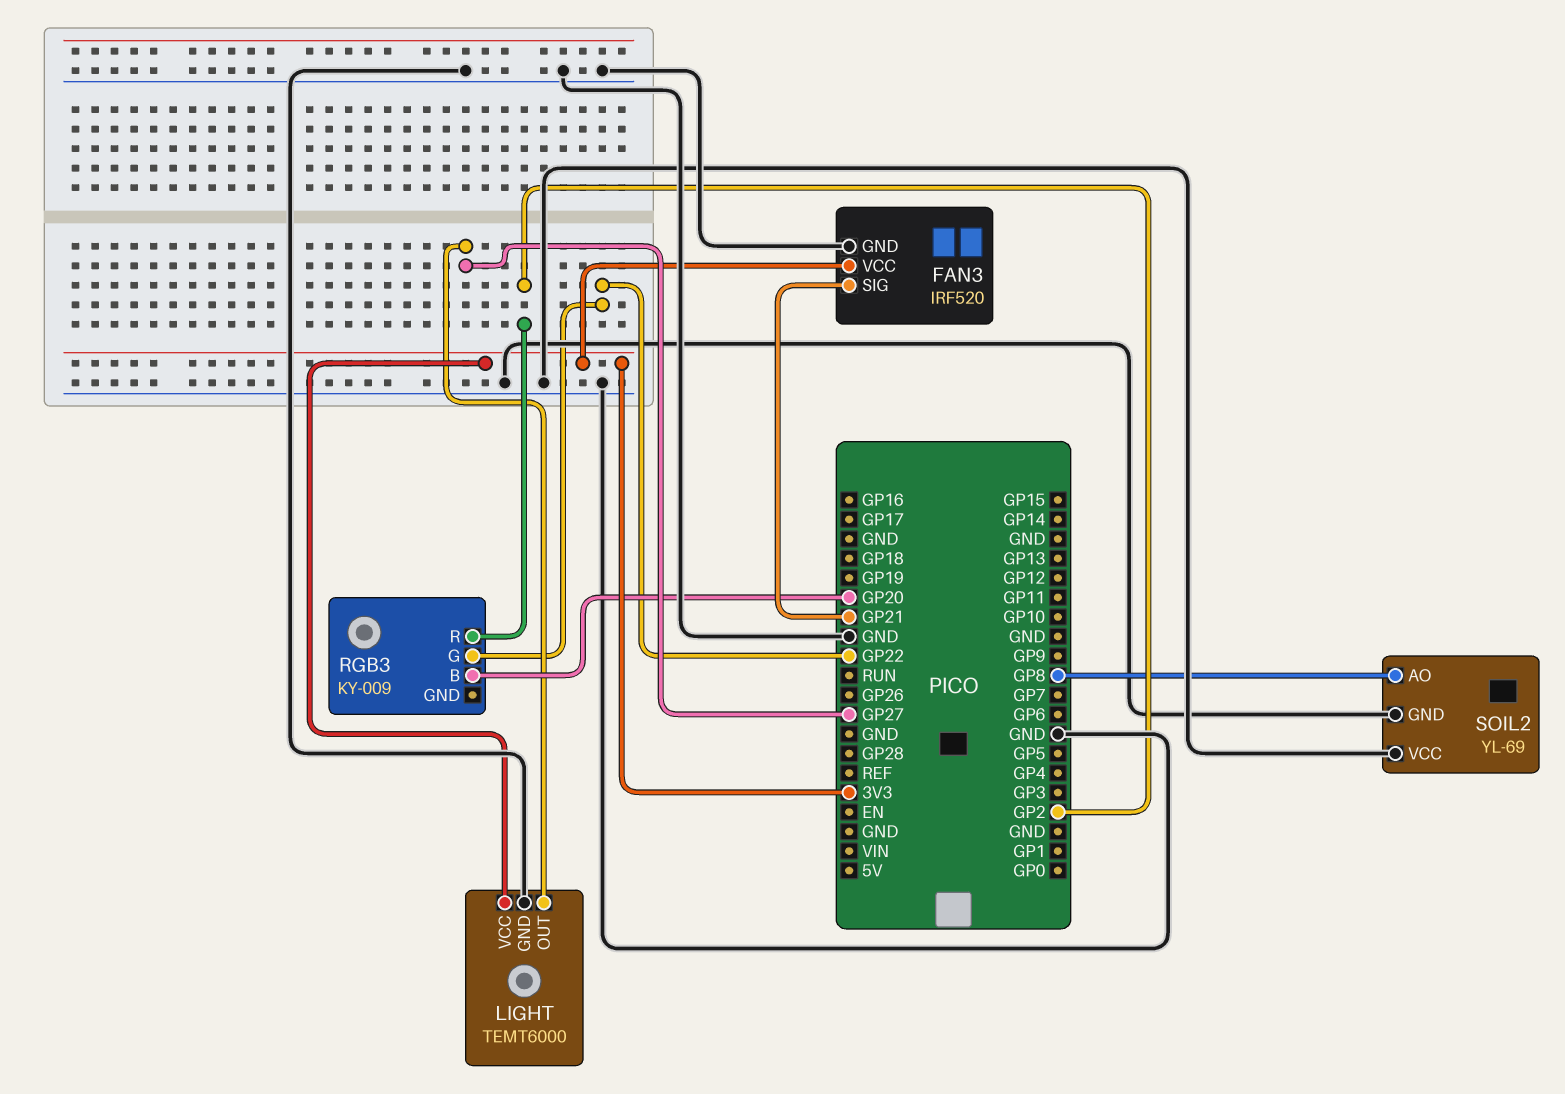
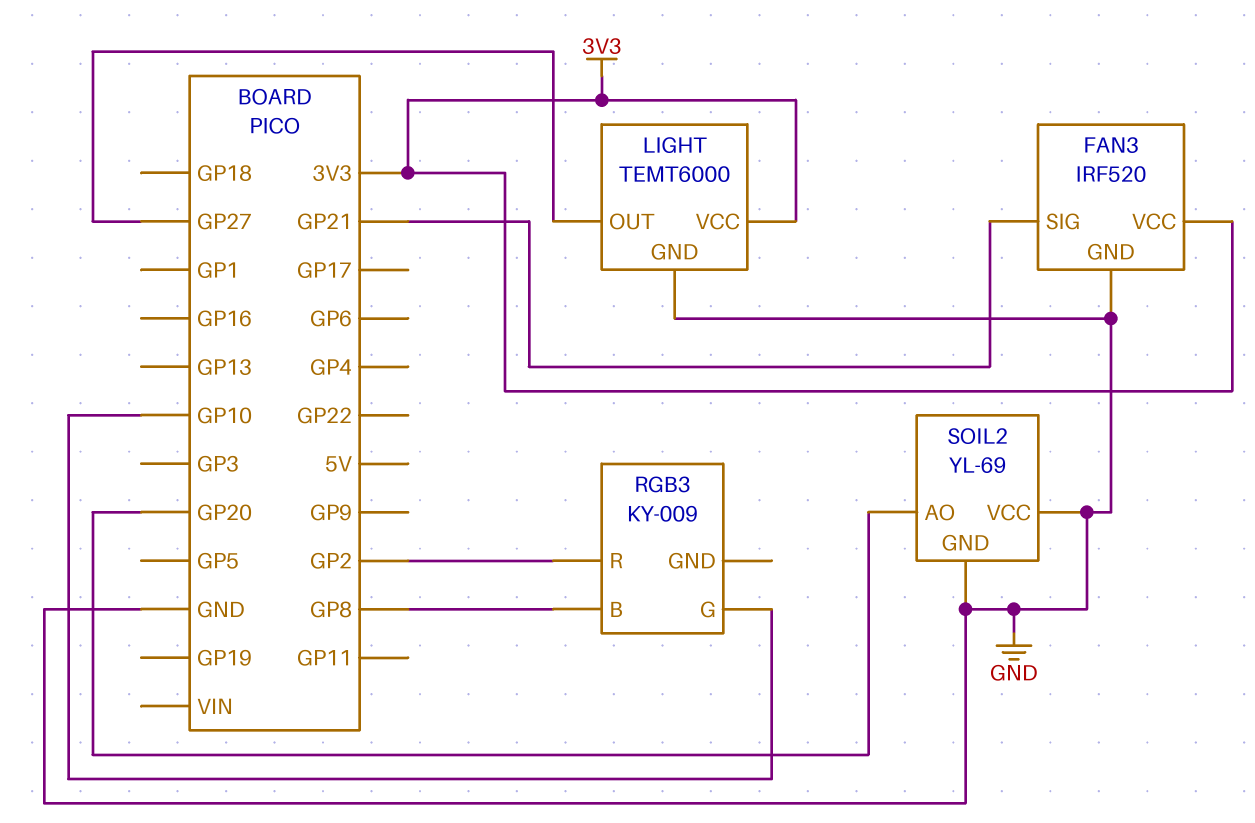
RGB3 pin B: GP20 -> GP8
RGB3 pin G: GP22 -> GP10
SOIL2 pin AO: GP8 -> GP20

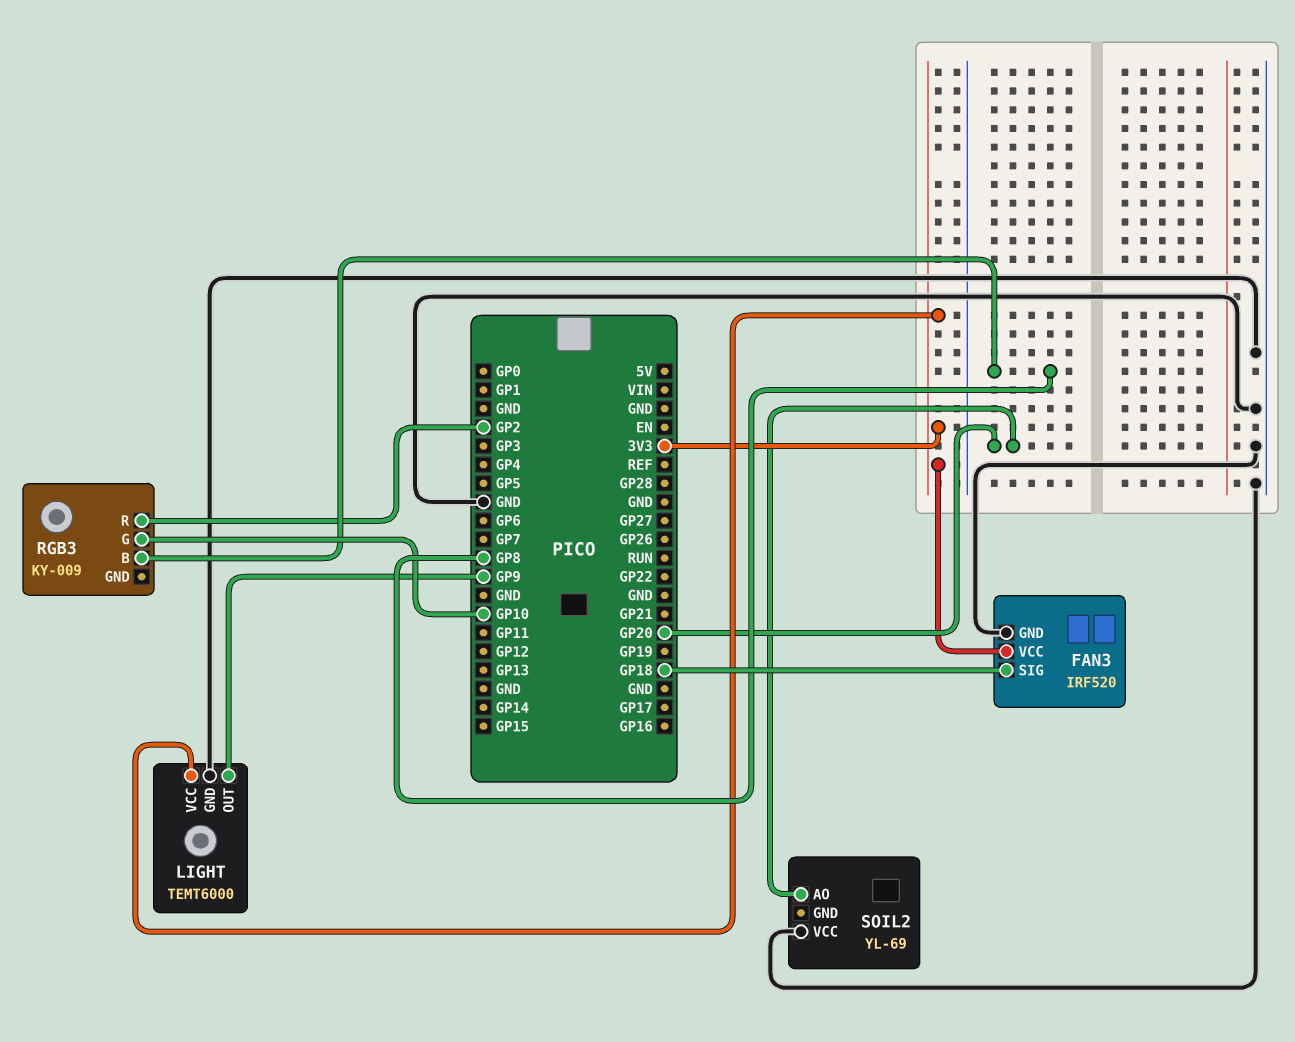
FAN3 pin SIG: GP21 -> GP18
LIGHT pin OUT: GP27 -> GP9
SOIL2 pin GND: GND -> none

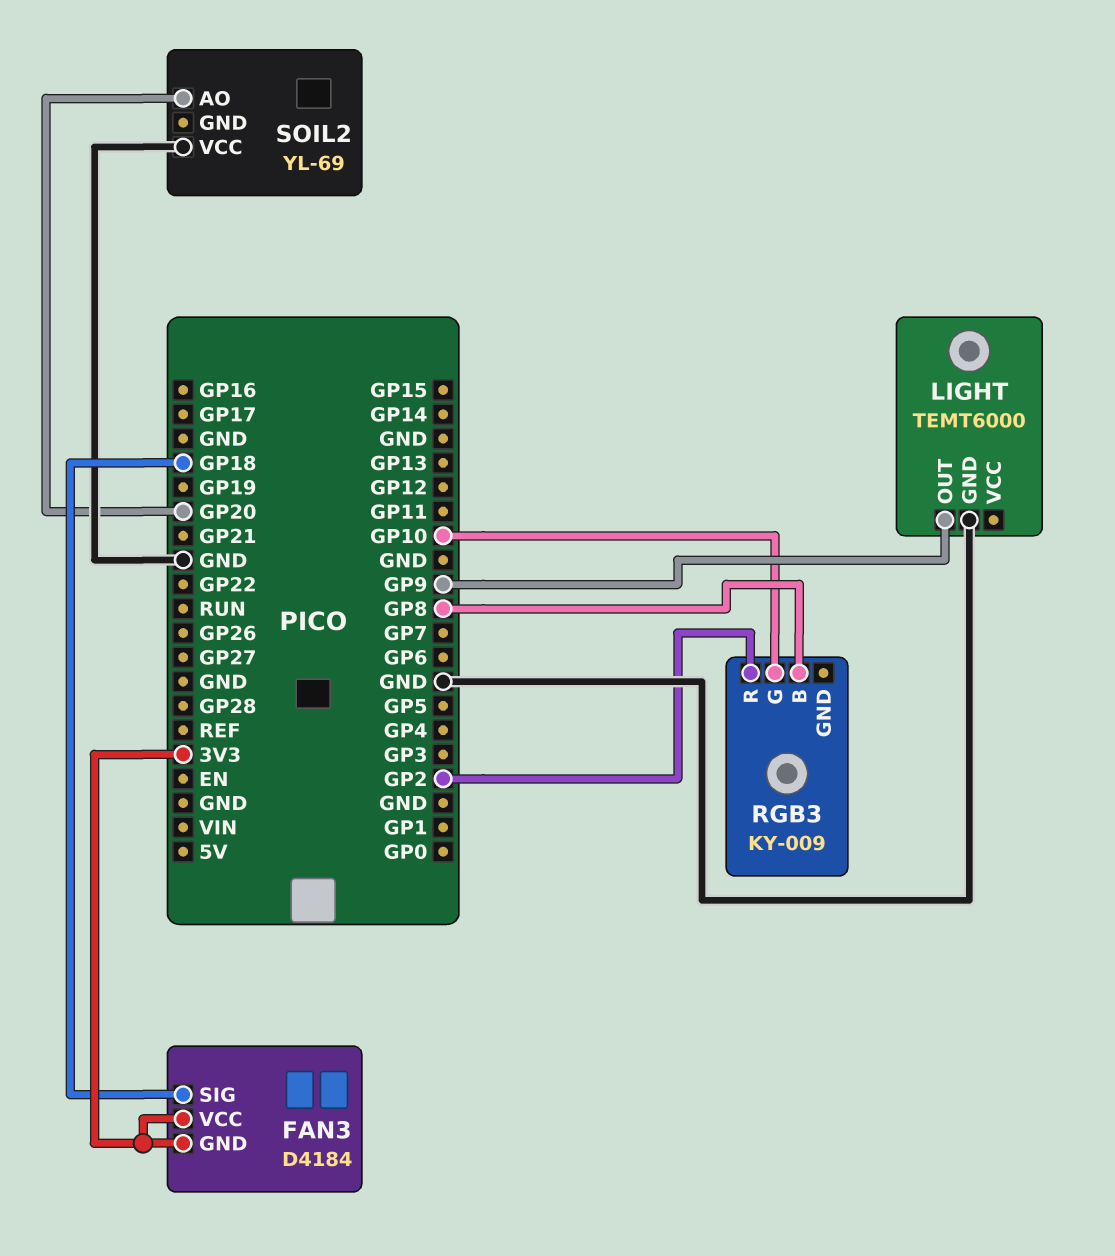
FAN3: IRF520 -> D4184
FAN3 pin GND: GND -> 3V3
LIGHT pin VCC: 3V3 -> none

